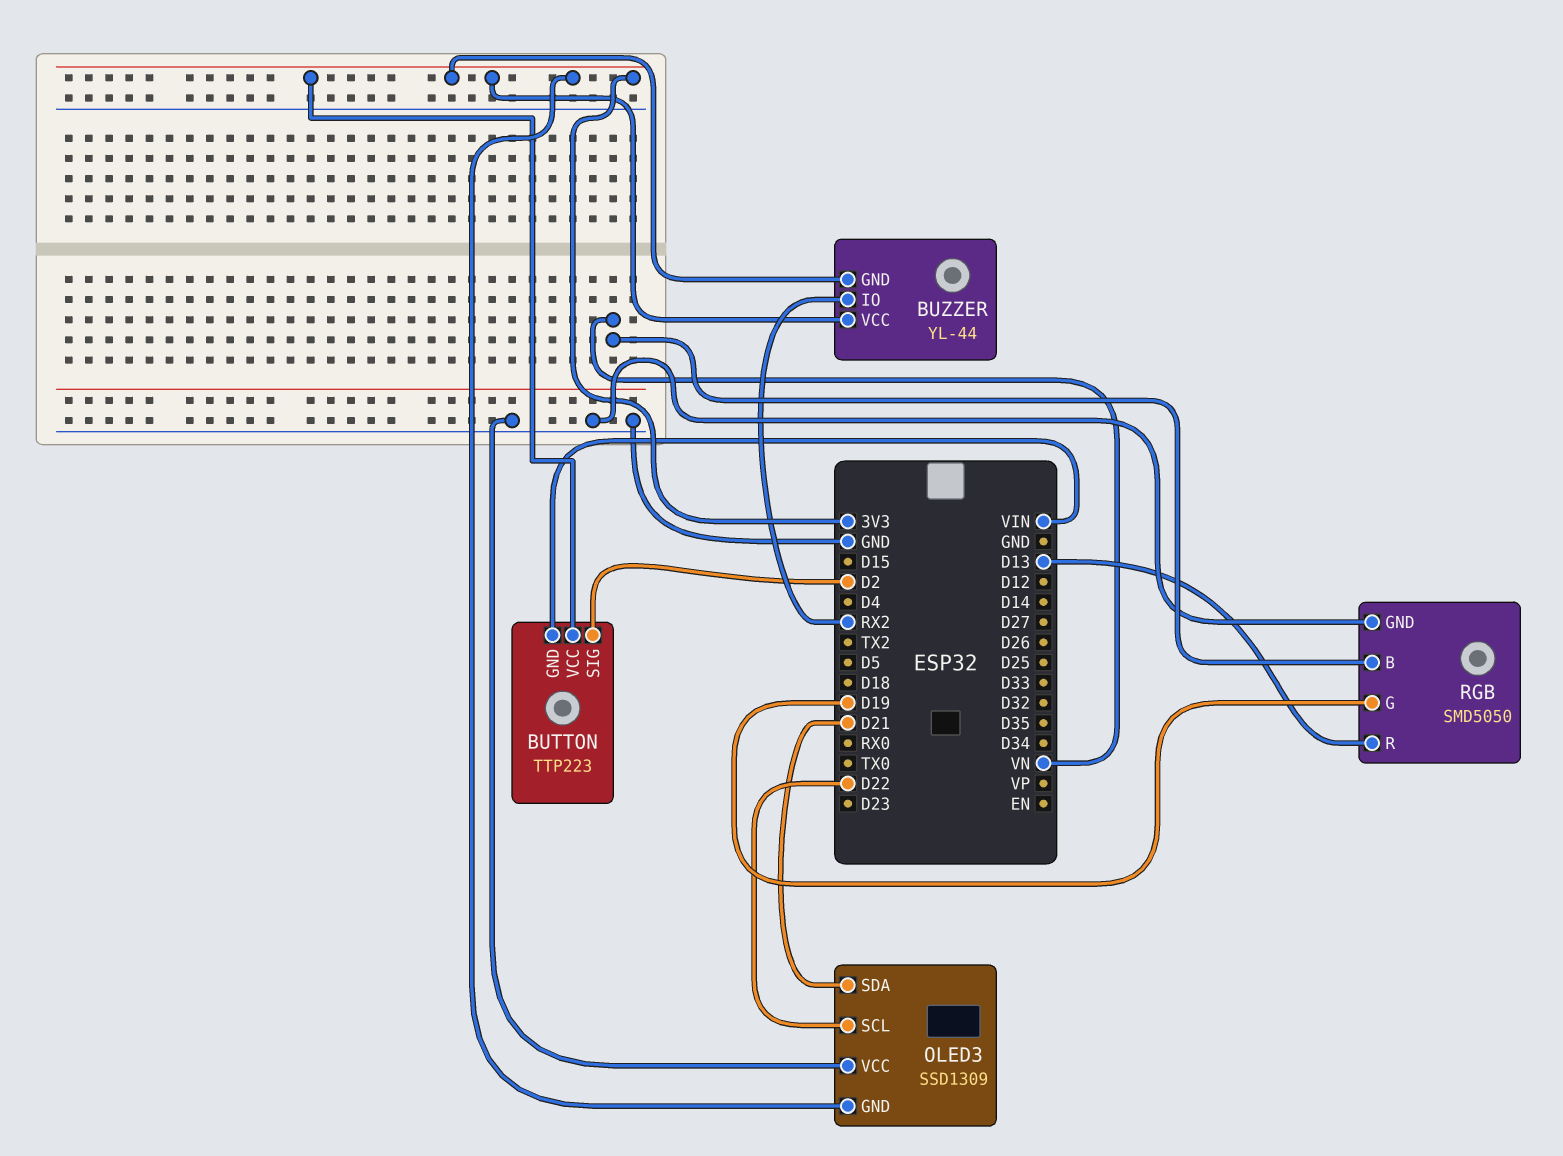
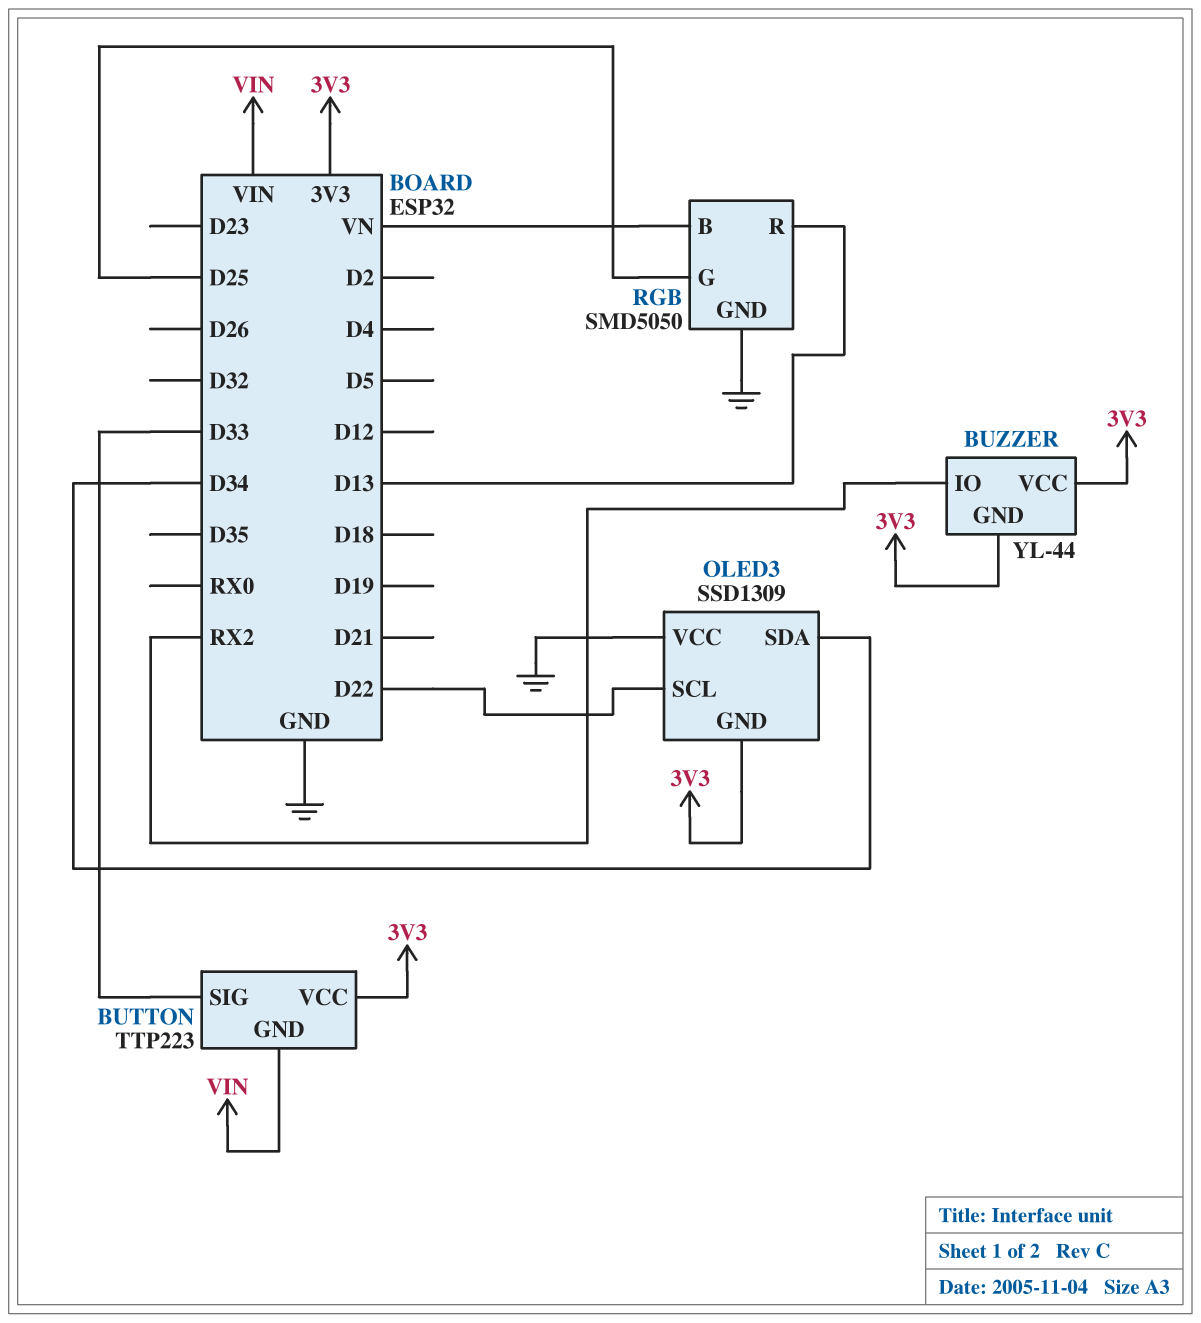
BUTTON pin SIG: D2 -> D33
OLED3 pin SDA: D21 -> D34
RGB pin G: D19 -> D25

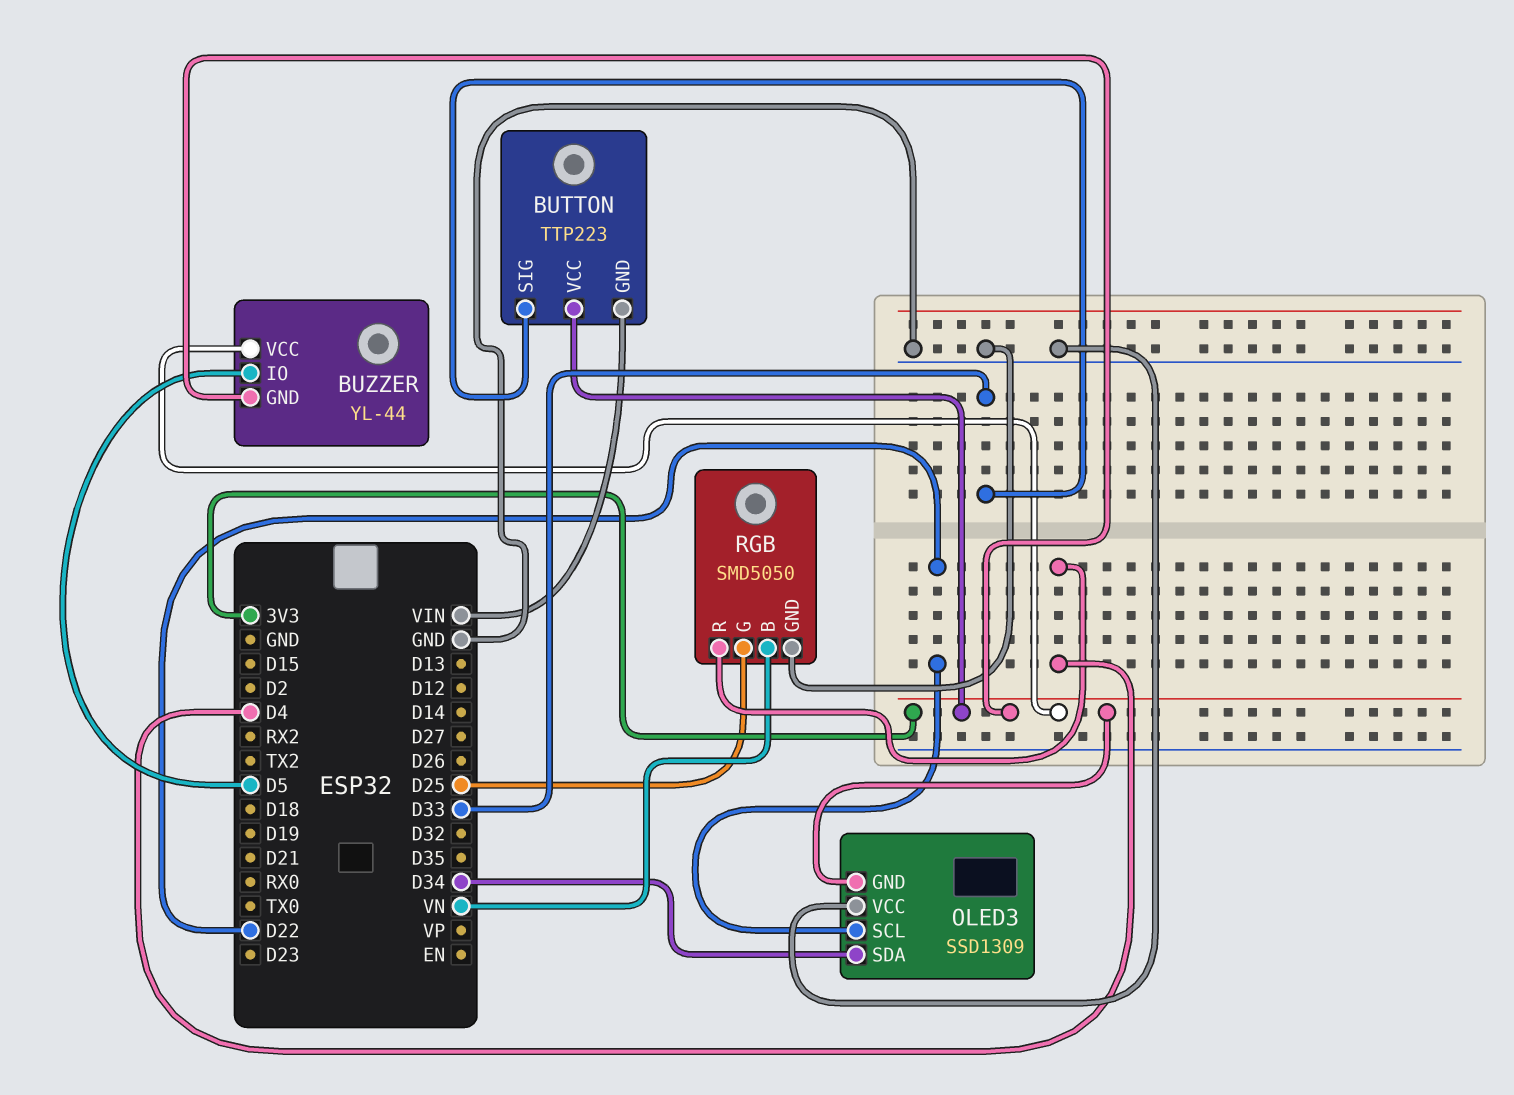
BUZZER pin IO: RX2 -> D5
RGB pin R: D13 -> D4

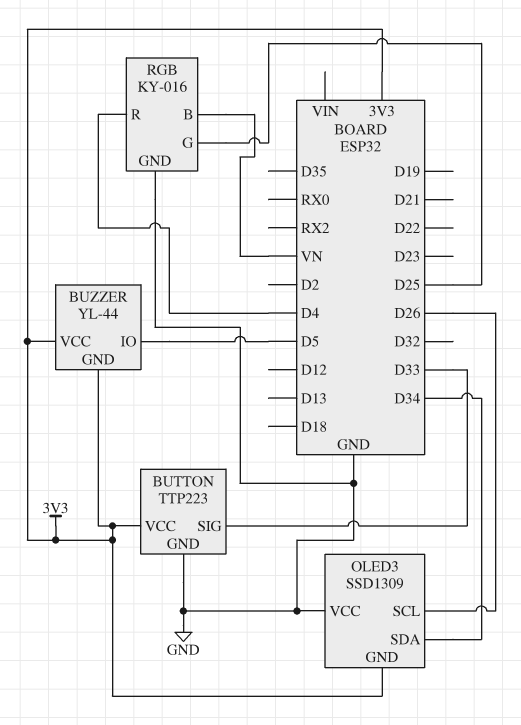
BUTTON pin GND: VIN -> GND
OLED3 pin SCL: D22 -> D26
RGB: SMD5050 -> KY-016

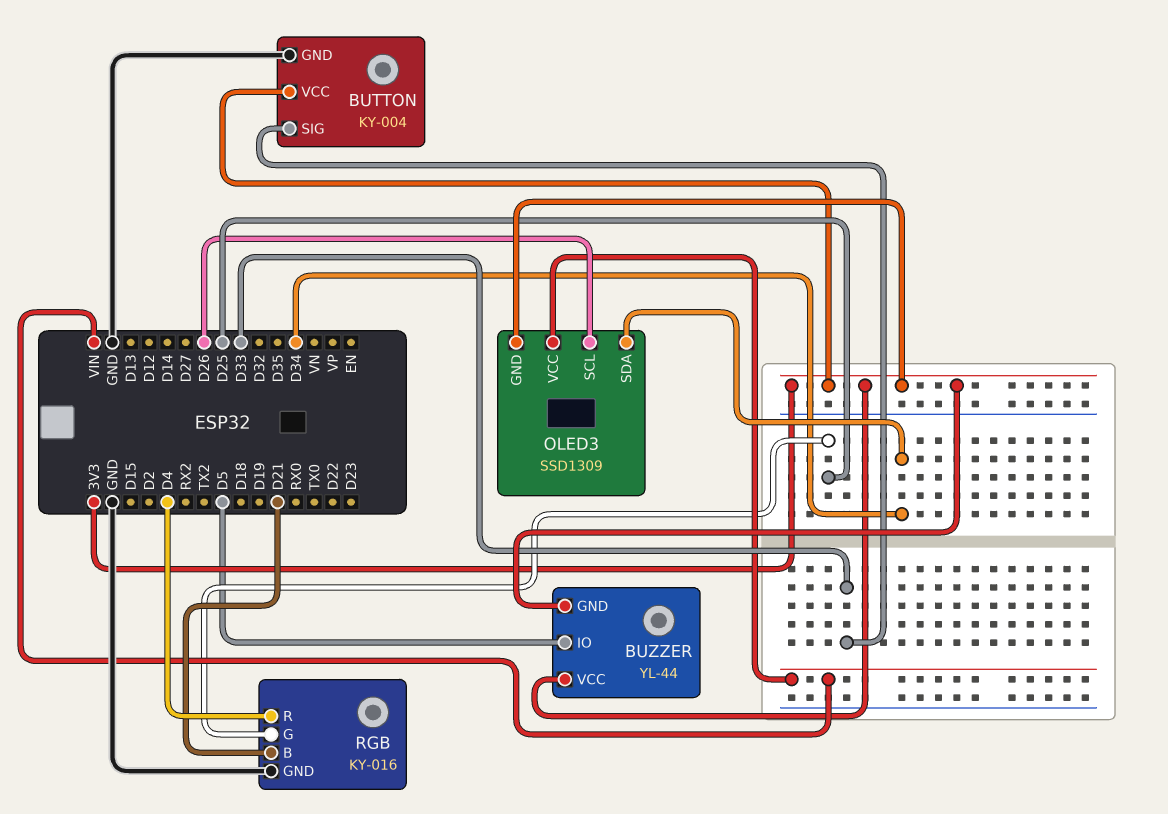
BUTTON: TTP223 -> KY-004
OLED3 pin VCC: GND -> VIN
RGB pin B: VN -> D21

